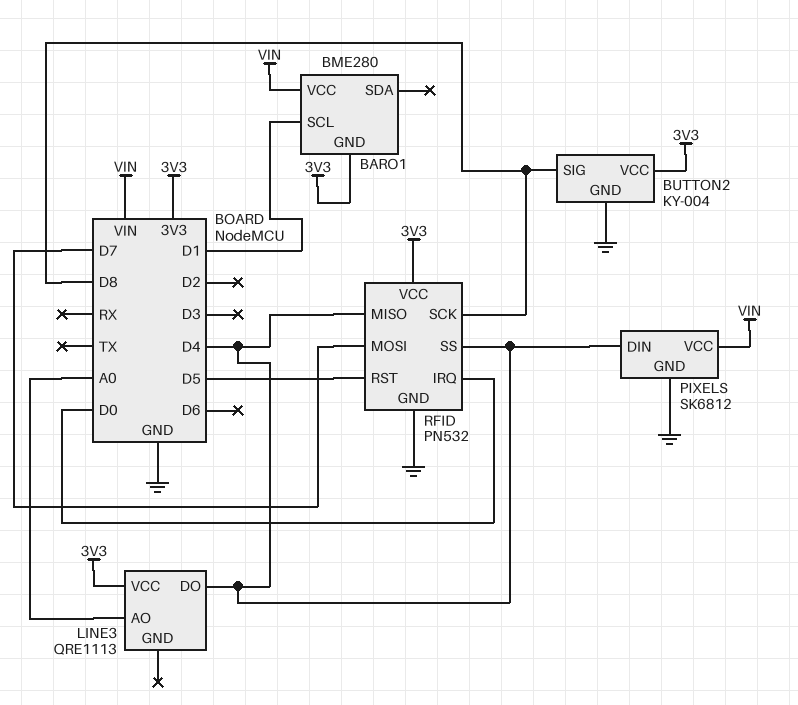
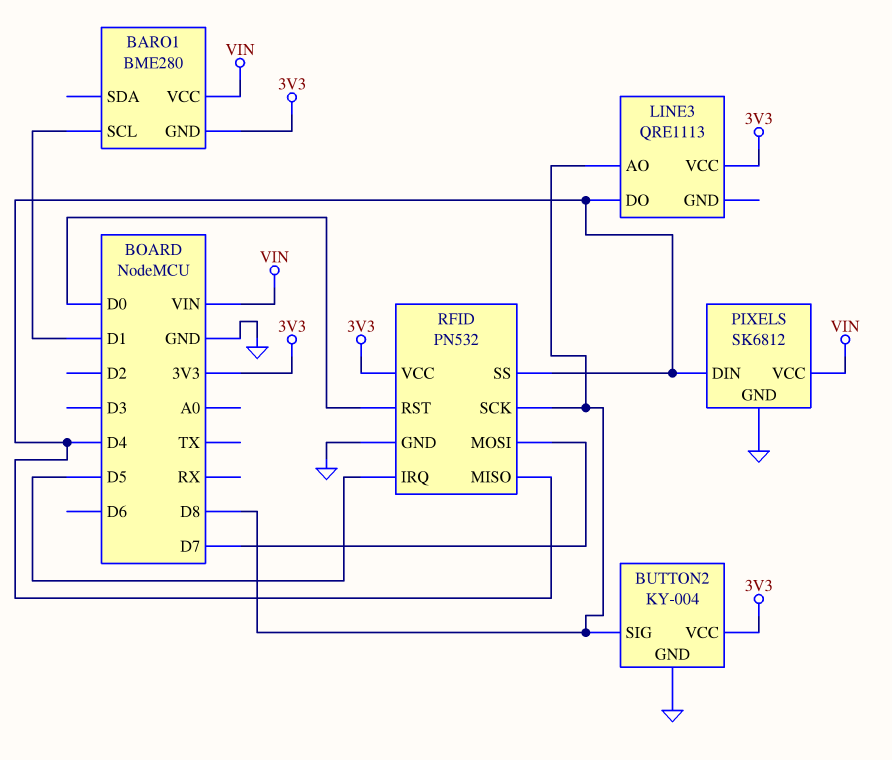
LINE3 pin AO: A0 -> D8
RFID pin IRQ: D0 -> D5
RFID pin RST: D5 -> D0

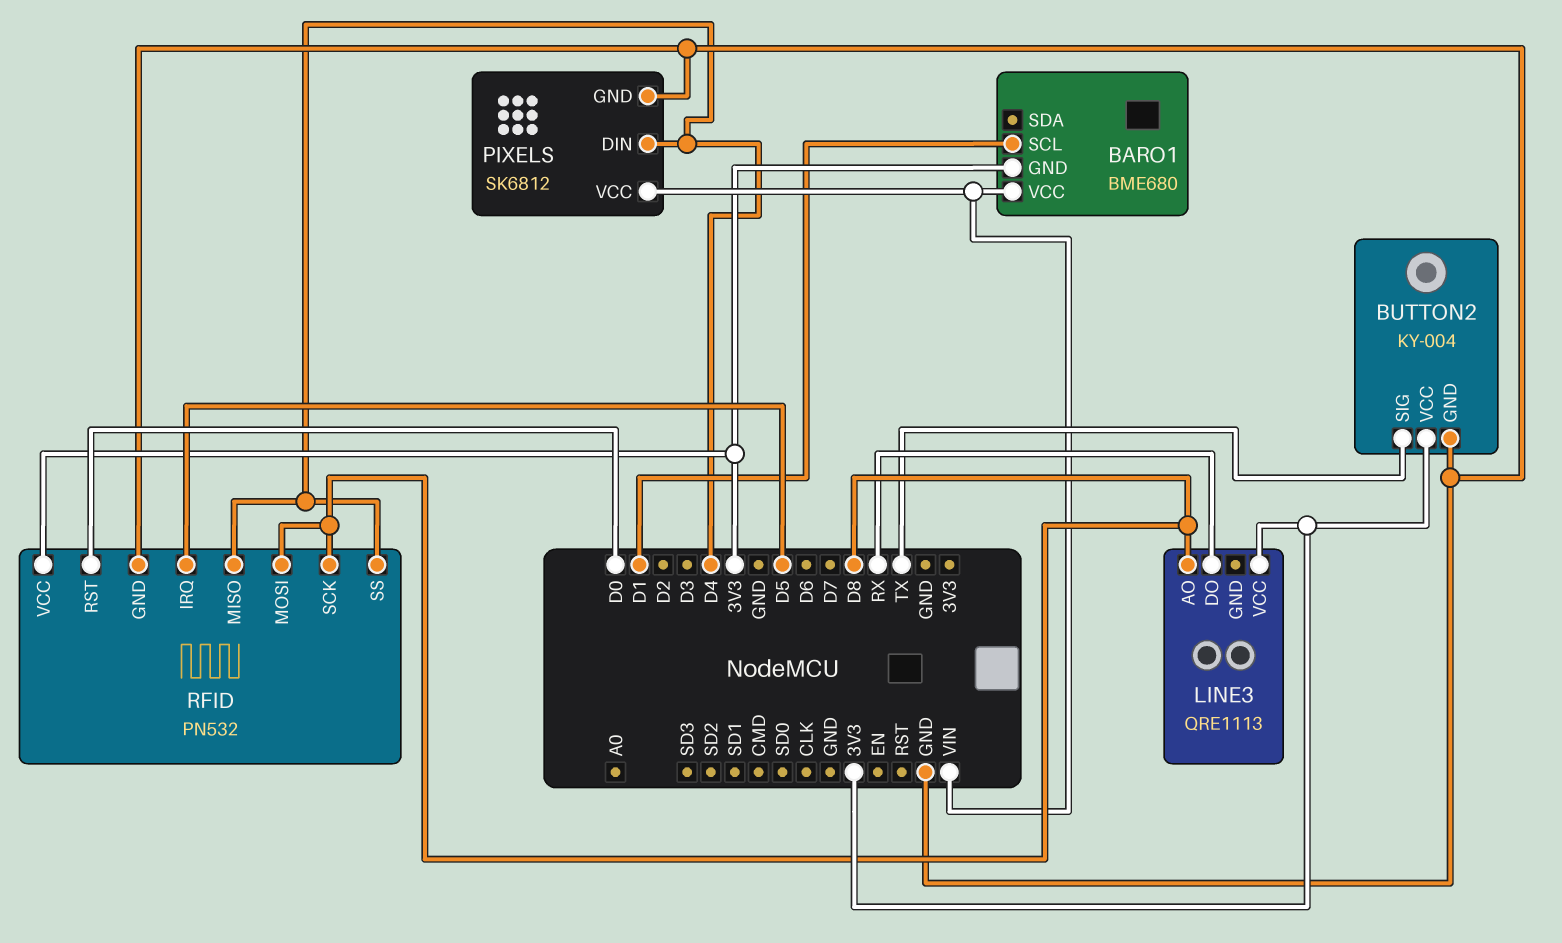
BARO1: BME280 -> BME680
BUTTON2 pin SIG: D8 -> TX
LINE3 pin DO: D4 -> RX
RFID pin MOSI: D7 -> D8

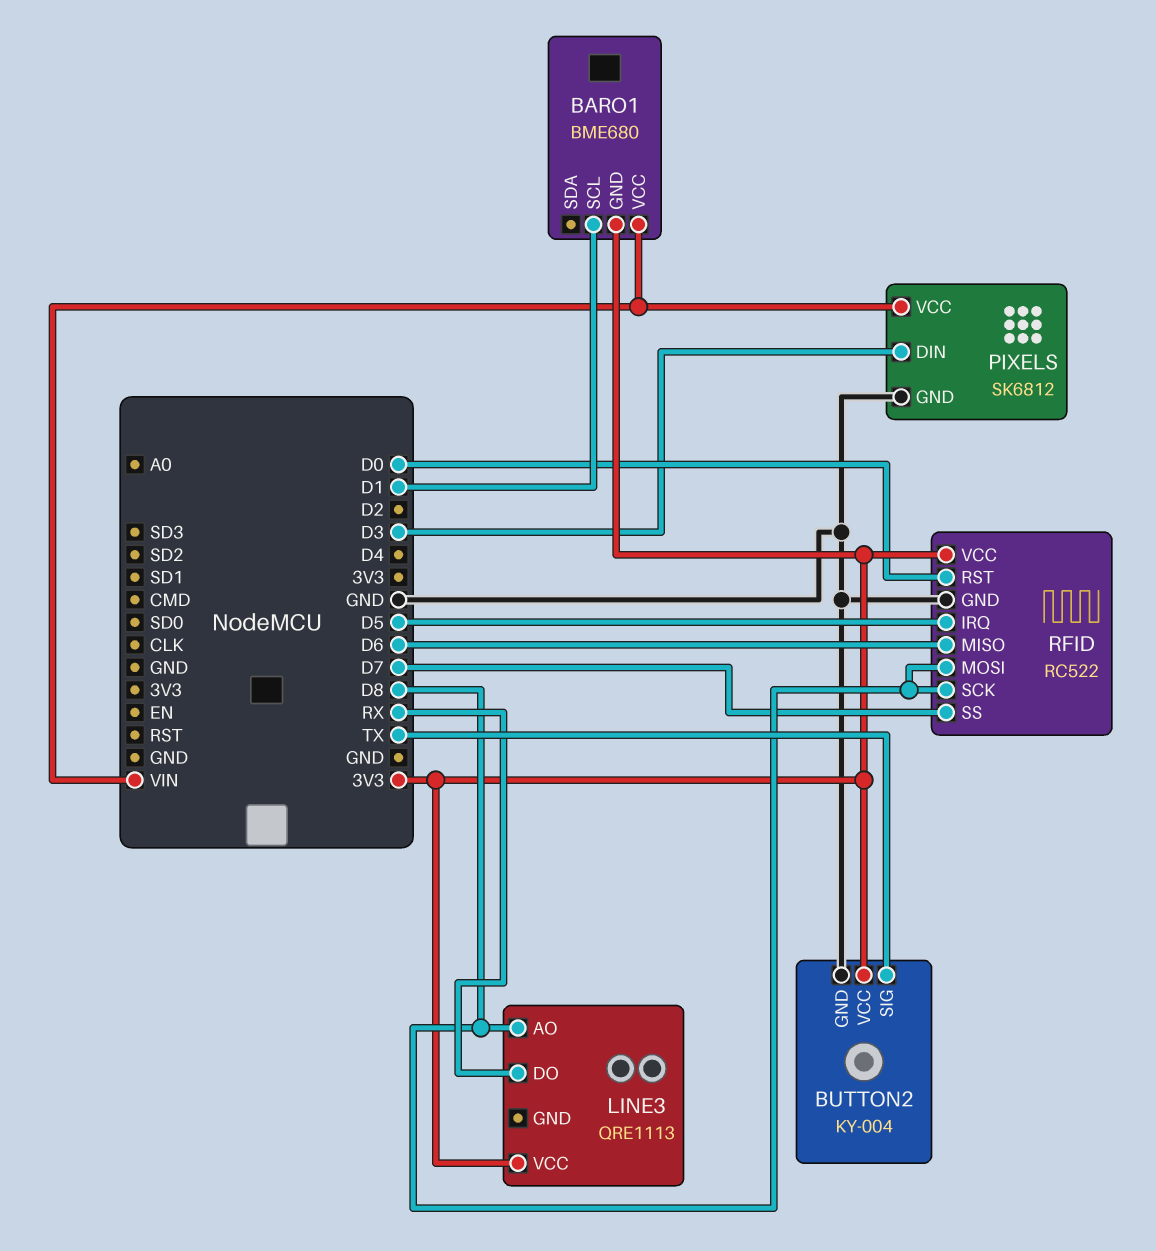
PIXELS pin DIN: D4 -> D3
RFID: PN532 -> RC522
RFID pin MISO: D4 -> D6
RFID pin SS: D4 -> D7

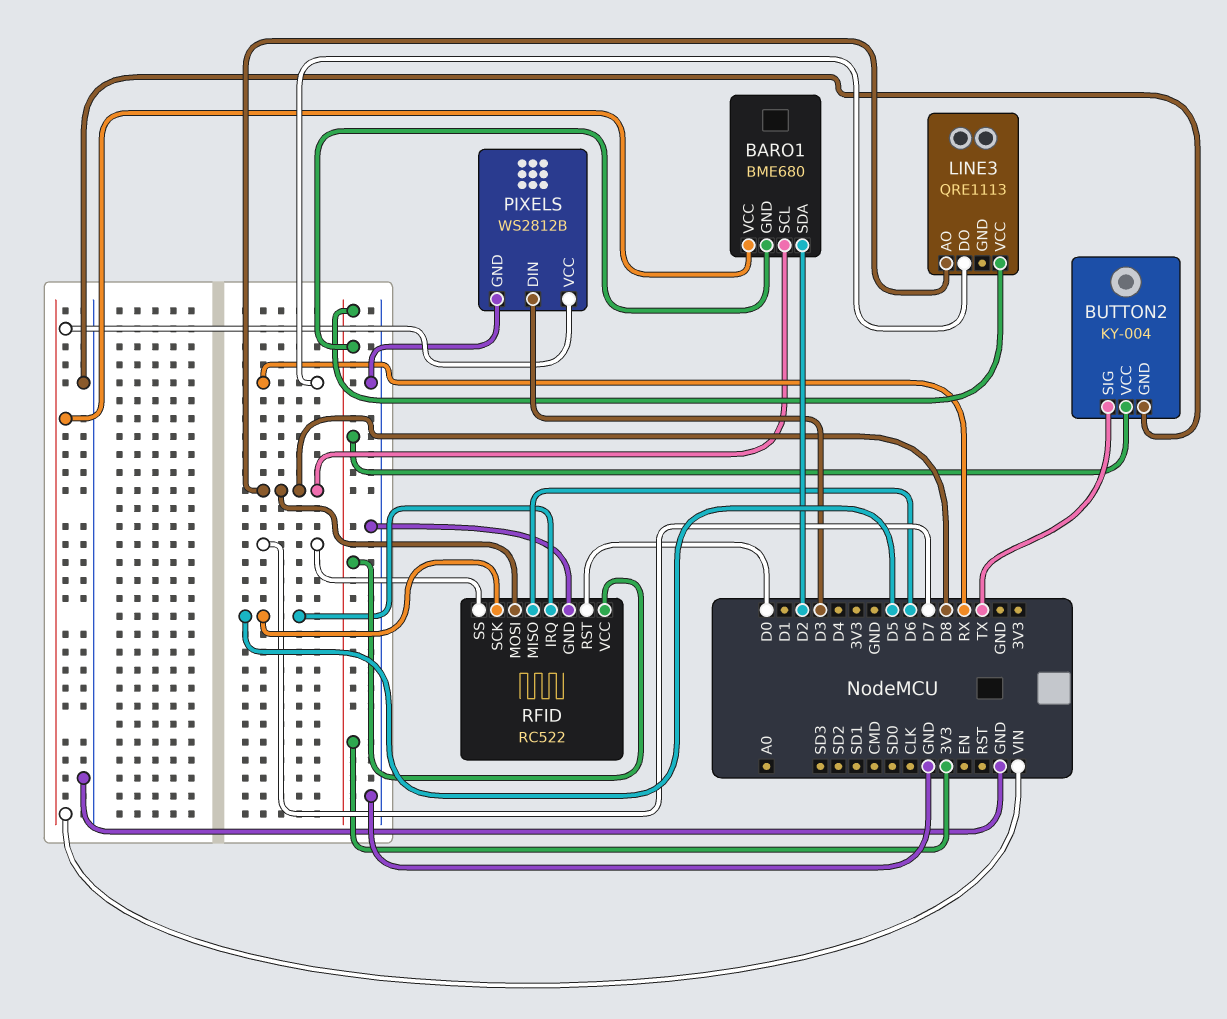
BARO1 pin SCL: D1 -> D8
BARO1 pin SDA: none -> D2
PIXELS: SK6812 -> WS2812B
RFID pin SCK: D8 -> D5

